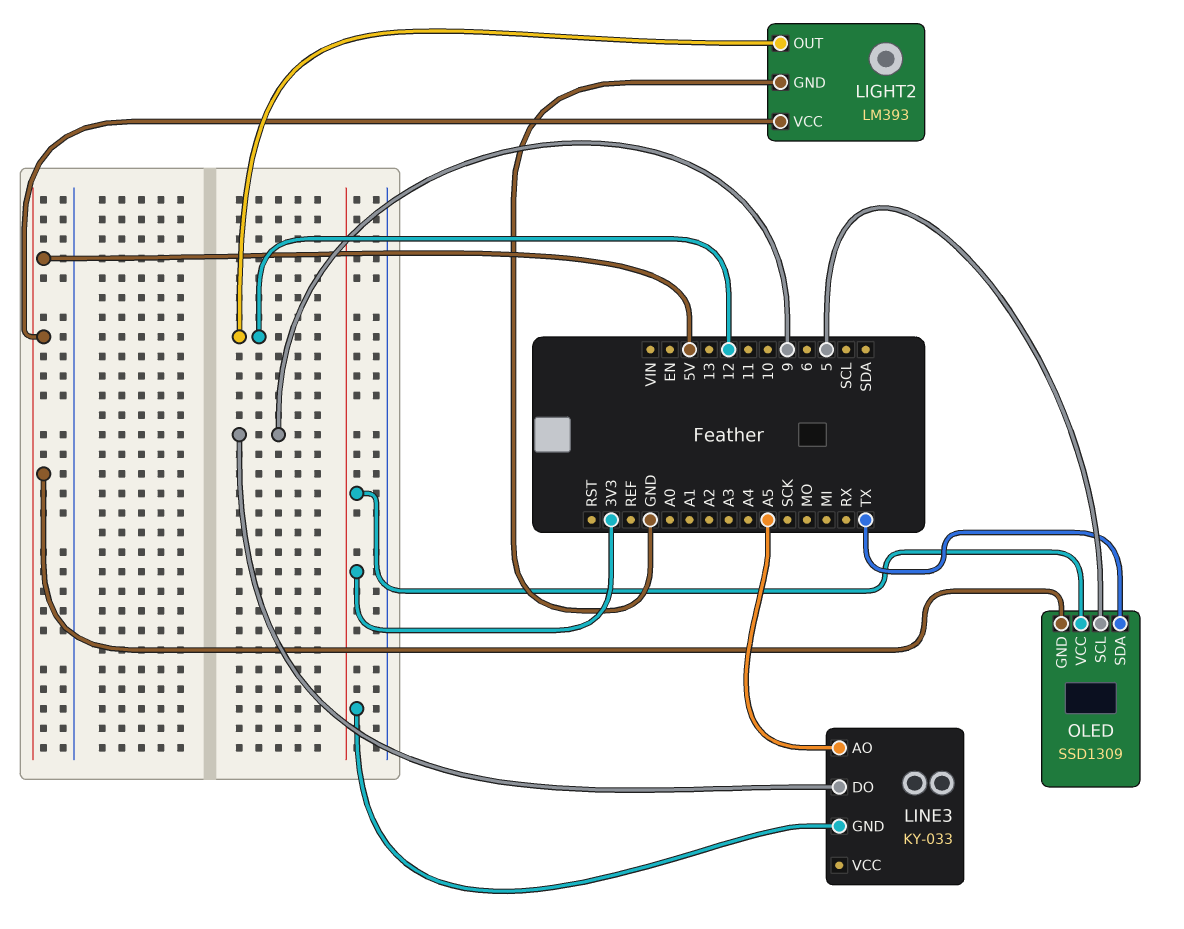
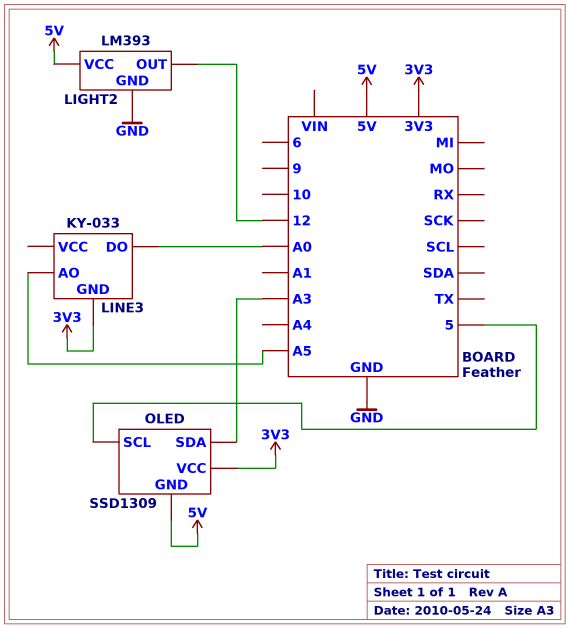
LINE3 pin DO: 9 -> A0
OLED pin SDA: TX -> A3

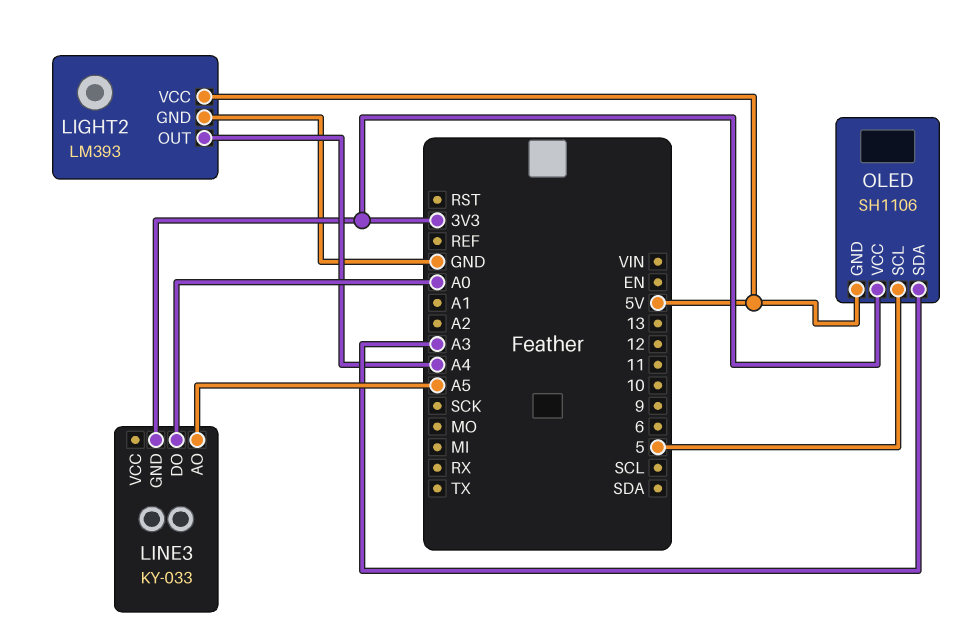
LIGHT2 pin OUT: 12 -> A4
OLED: SSD1309 -> SH1106

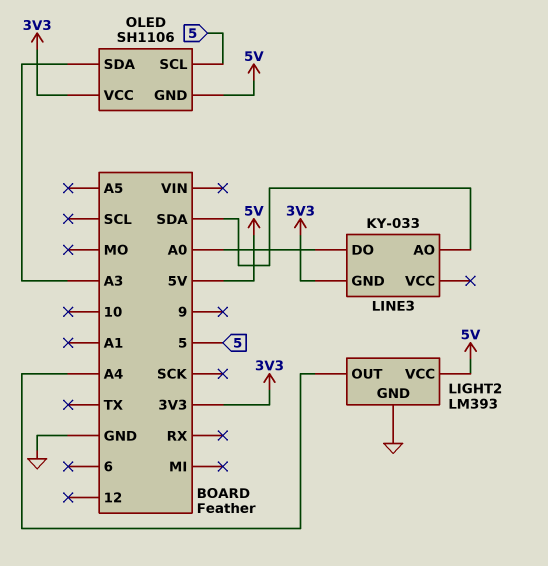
LINE3 pin AO: A5 -> SDA

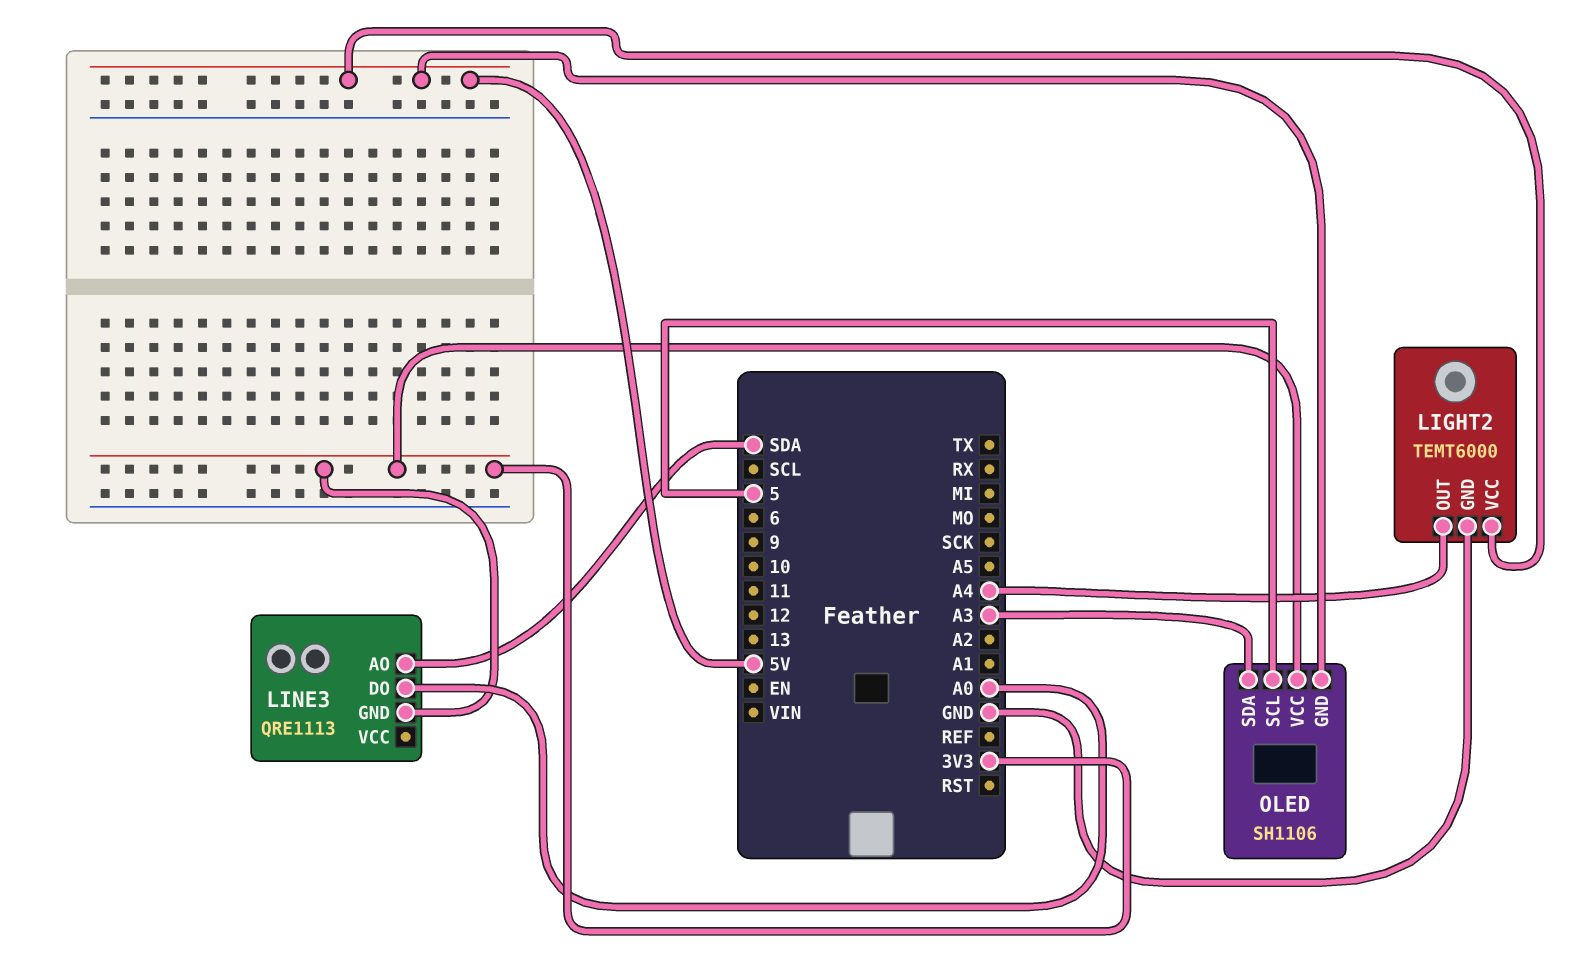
LIGHT2: LM393 -> TEMT6000
LINE3: KY-033 -> QRE1113

